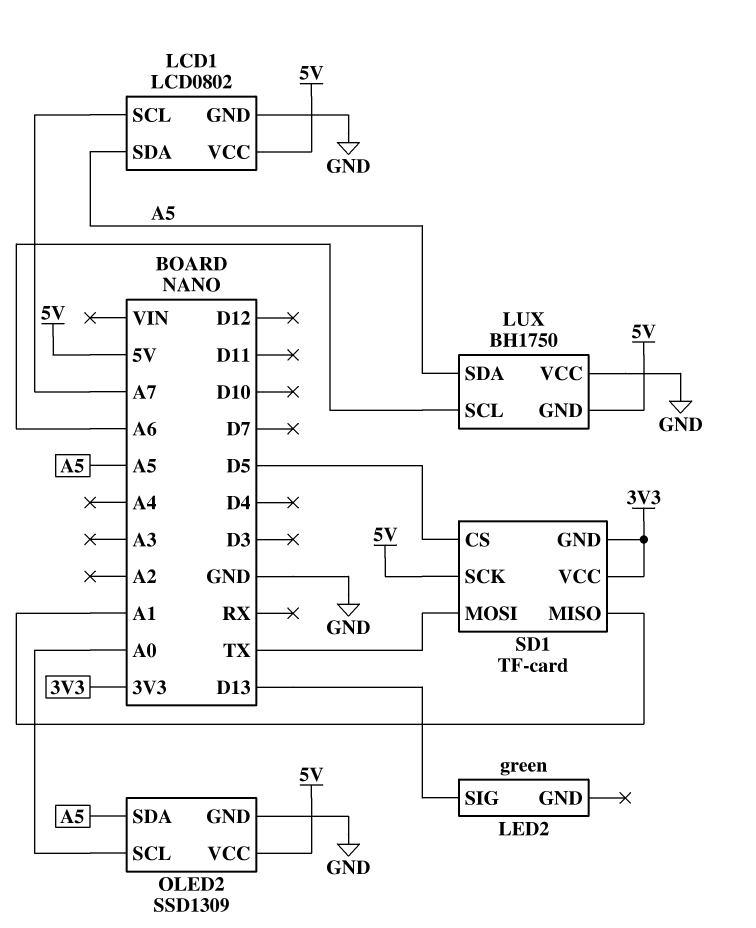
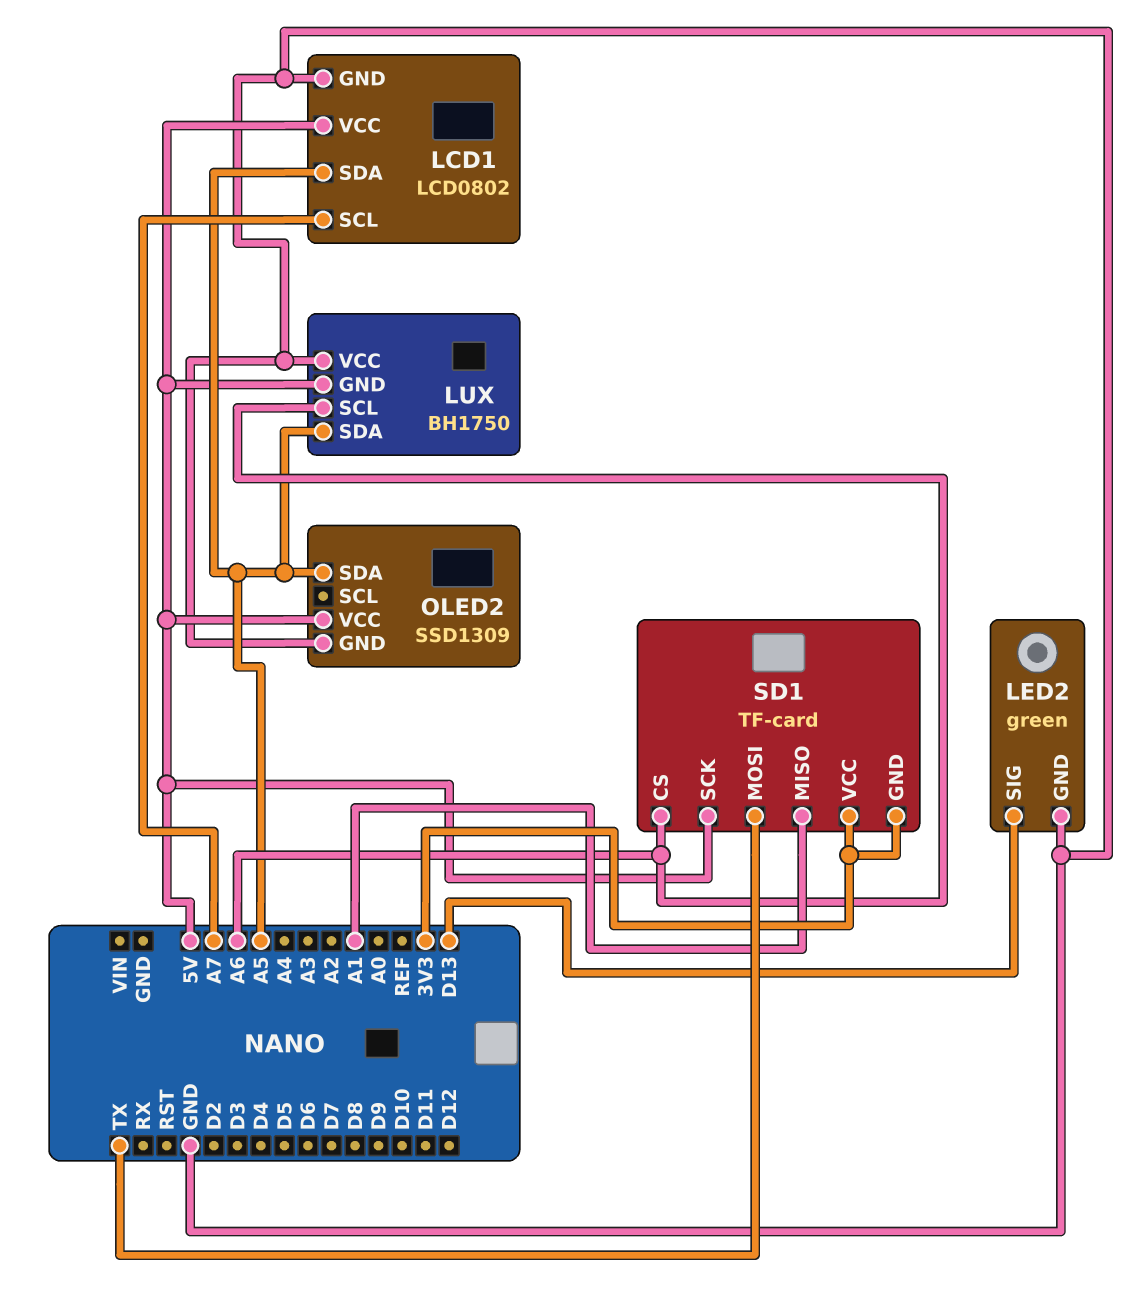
LED2 pin GND: none -> GND
OLED2 pin SCL: A0 -> none
SD1 pin CS: D5 -> A6

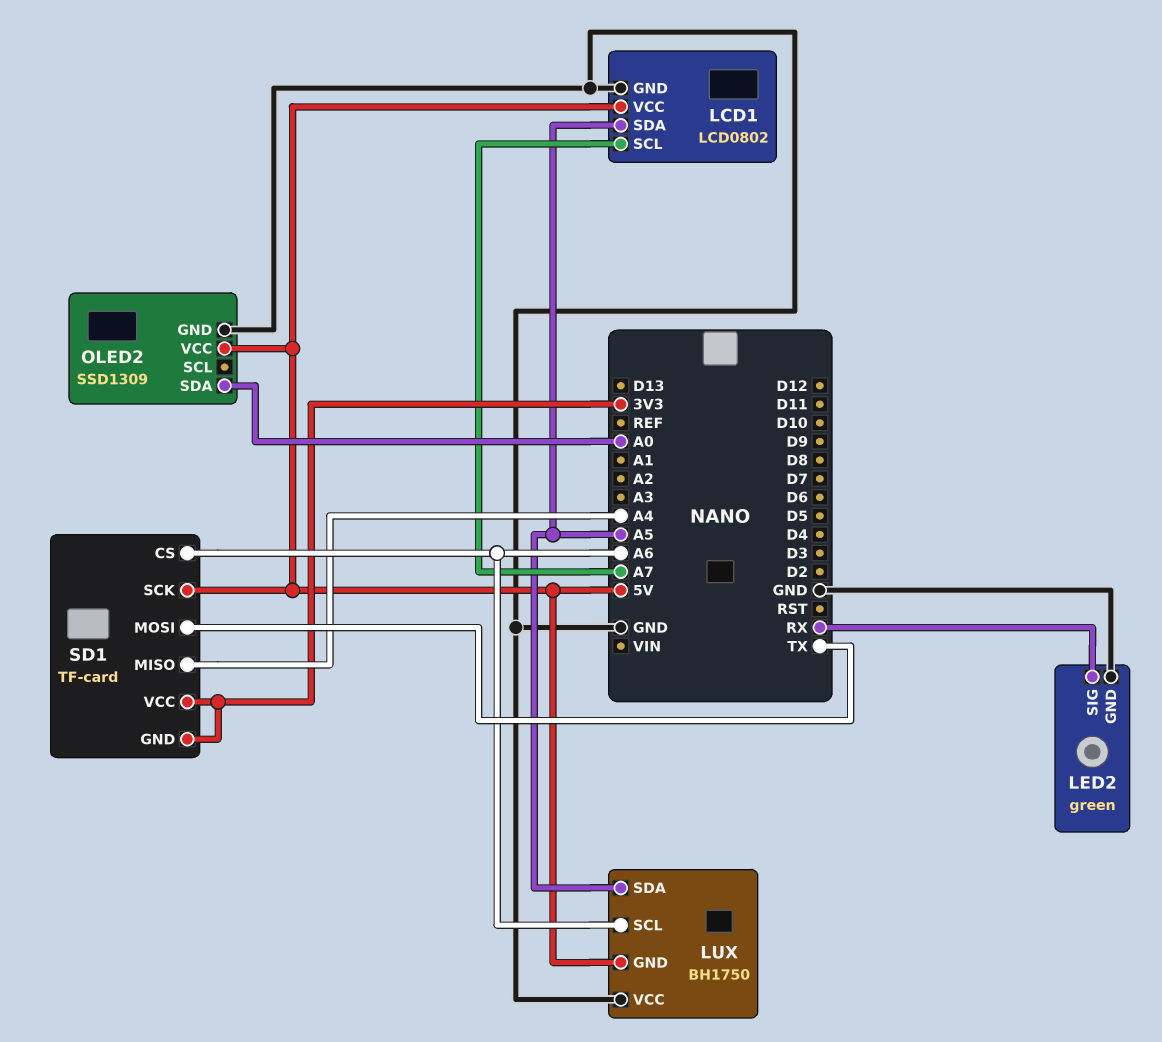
LED2 pin SIG: D13 -> RX
OLED2 pin SDA: A5 -> A0
SD1 pin MISO: A1 -> A4

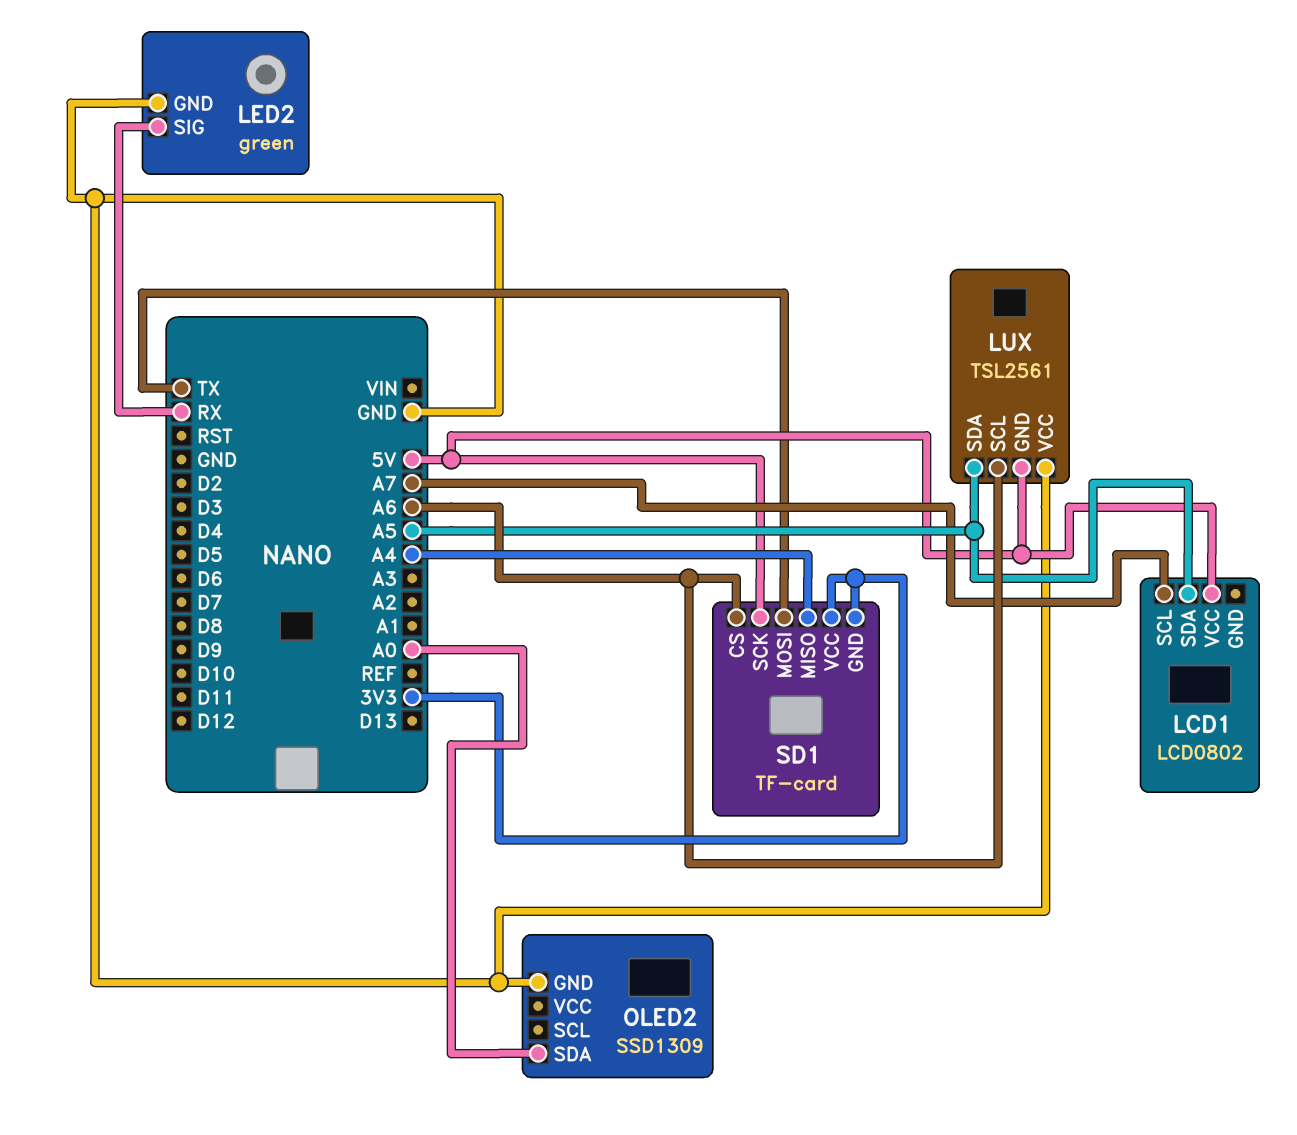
LCD1 pin GND: GND -> none
LUX: BH1750 -> TSL2561
OLED2 pin VCC: 5V -> none

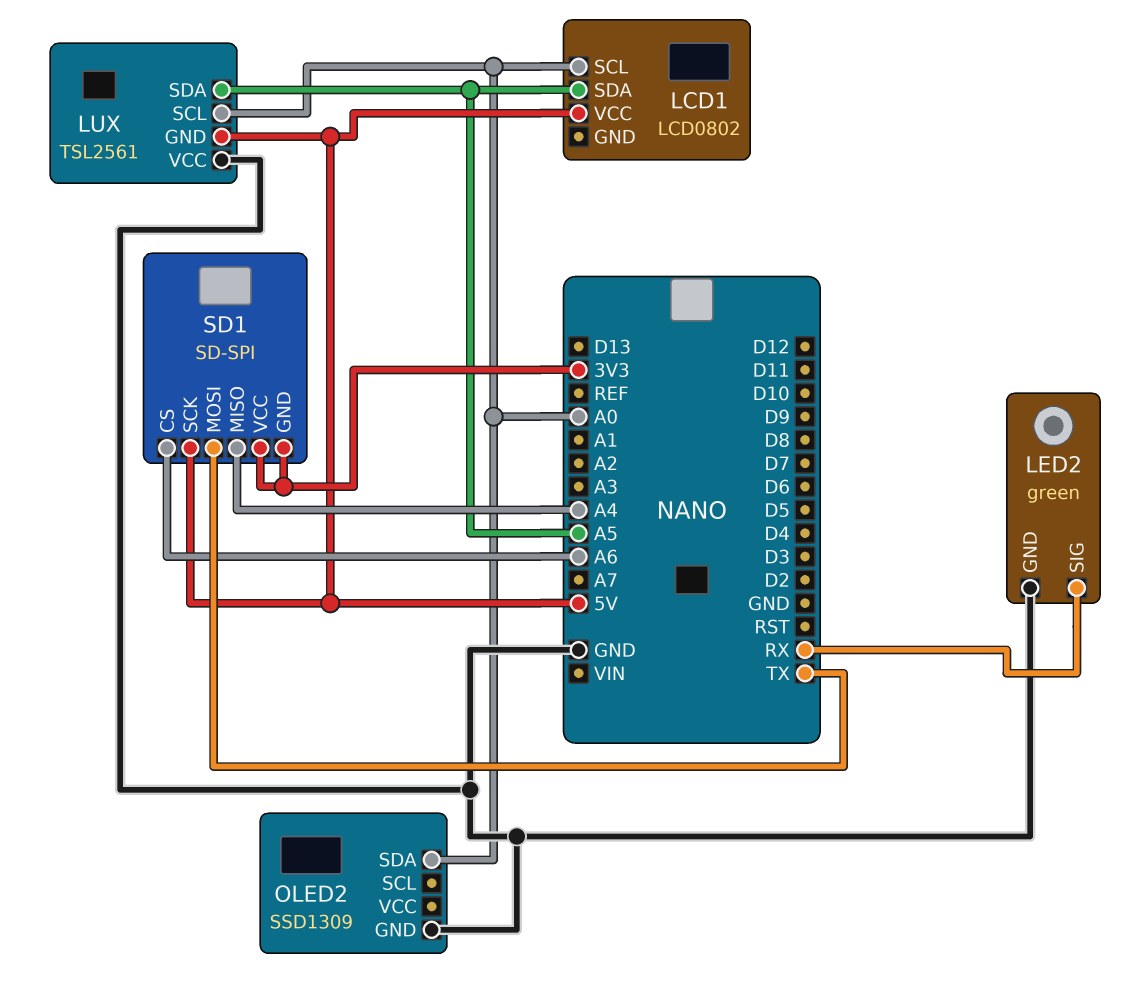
LCD1 pin SCL: A7 -> A0
LUX pin SCL: A6 -> A0
SD1: TF-card -> SD-SPI

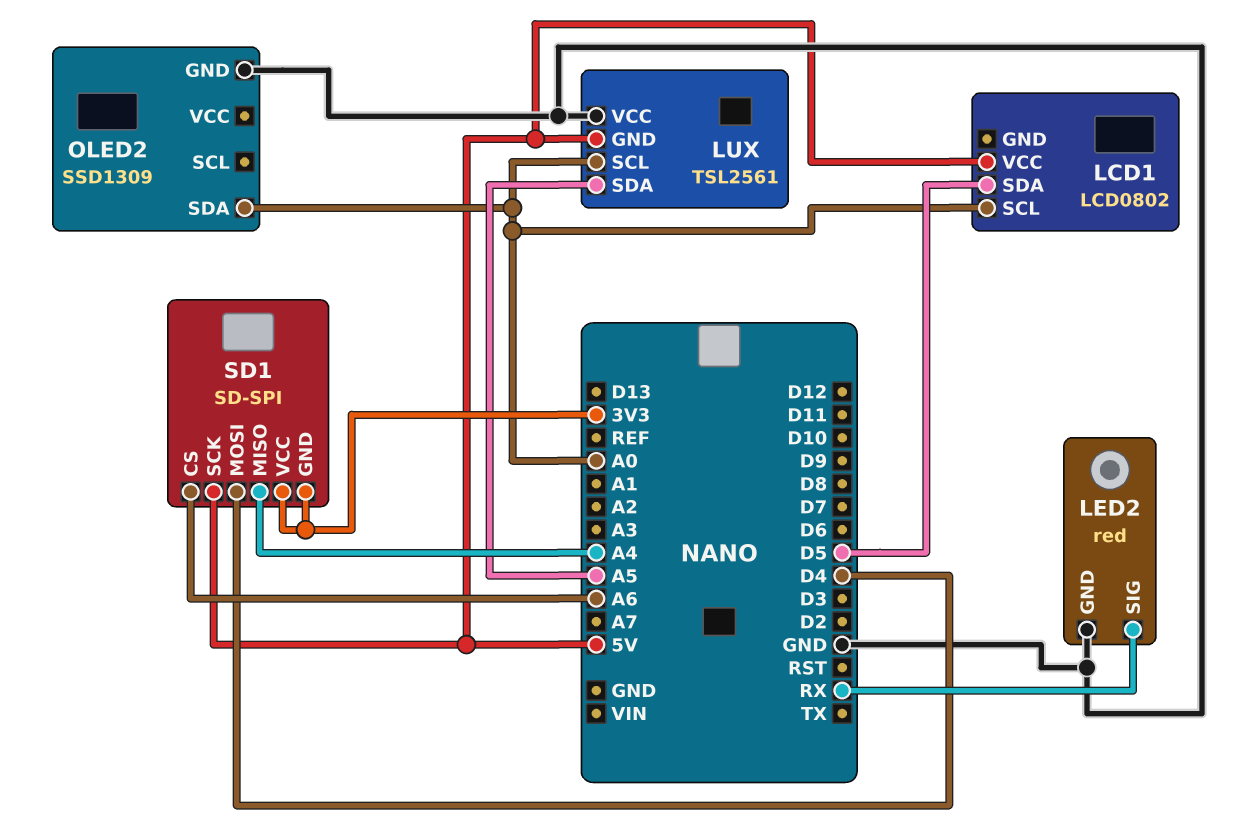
LCD1 pin SDA: A5 -> D5
LED2: green -> red
SD1 pin MOSI: TX -> D4

